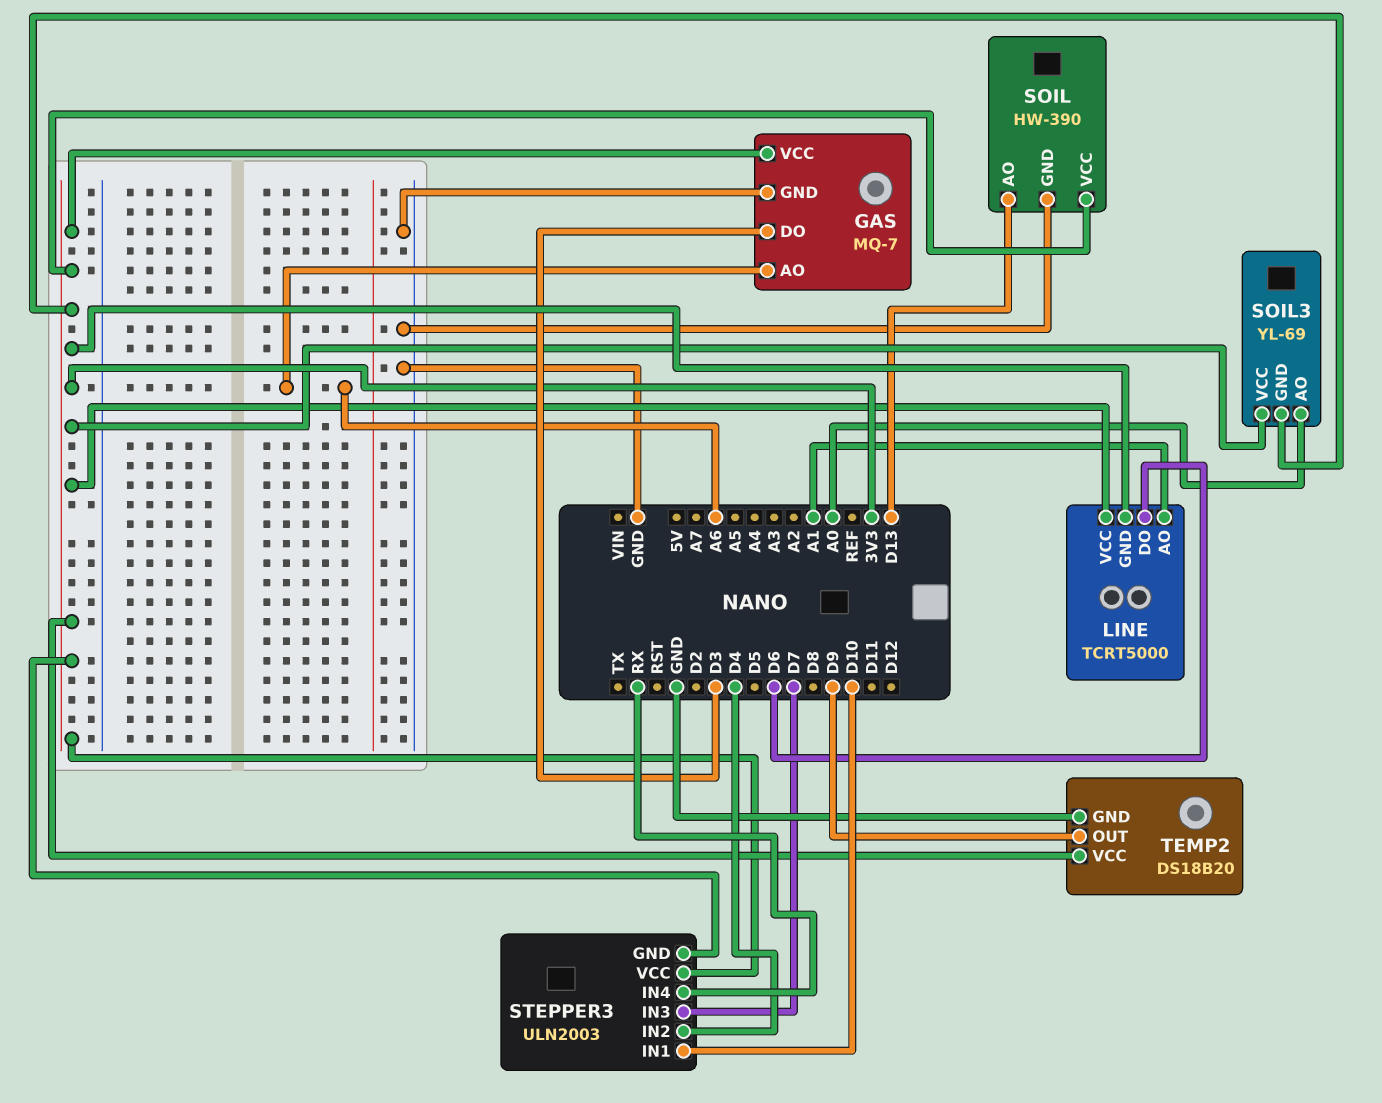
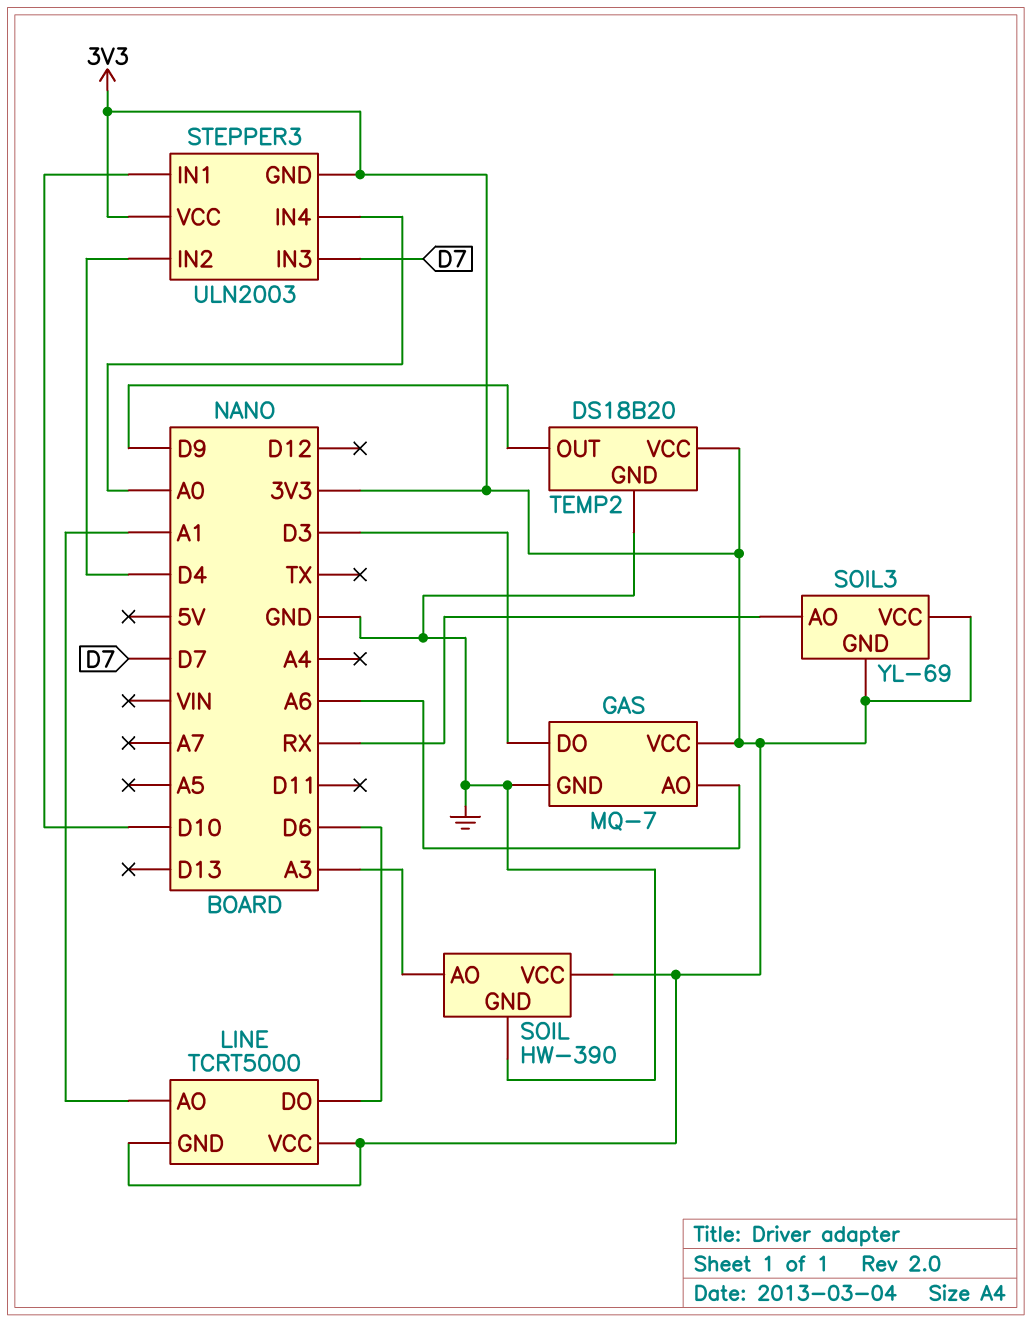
SOIL pin AO: D13 -> A3
SOIL3 pin AO: A0 -> RX
STEPPER3 pin IN4: RX -> A0

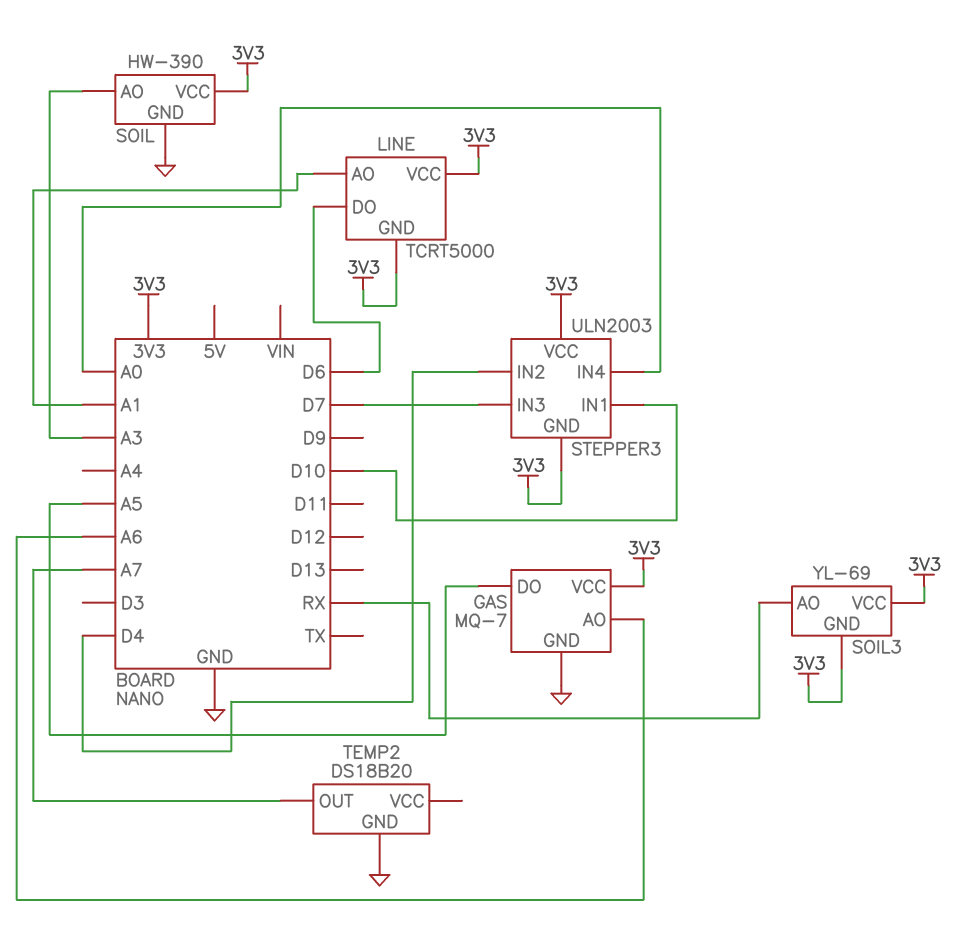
GAS pin DO: D3 -> A5
TEMP2 pin OUT: D9 -> A7
TEMP2 pin VCC: 3V3 -> none

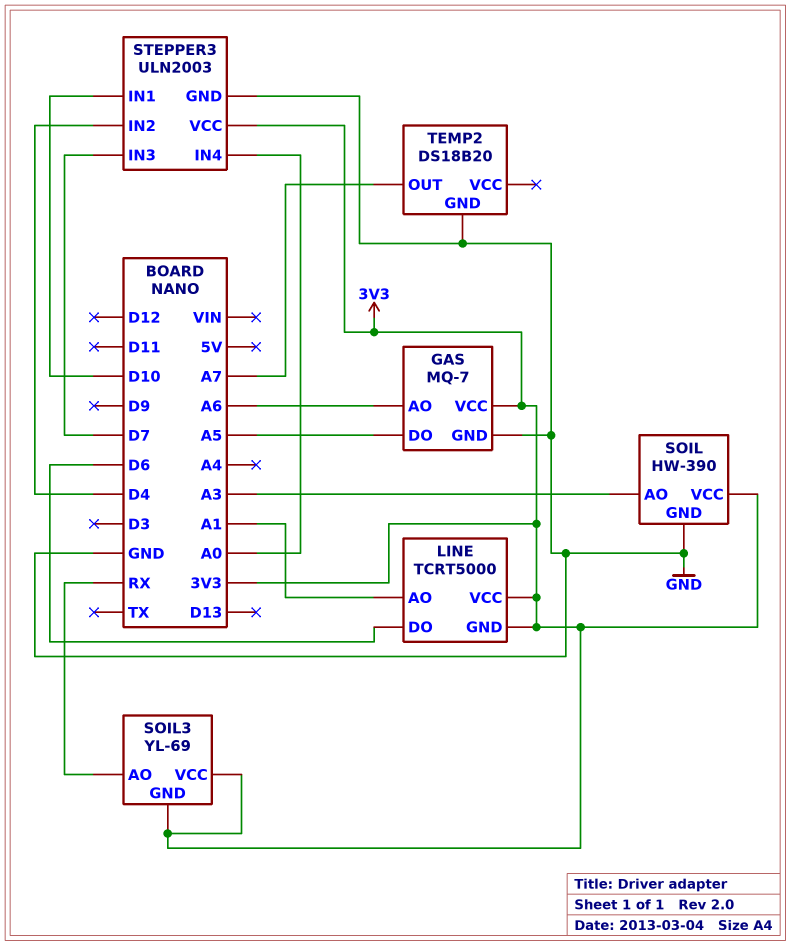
STEPPER3 pin GND: 3V3 -> GND

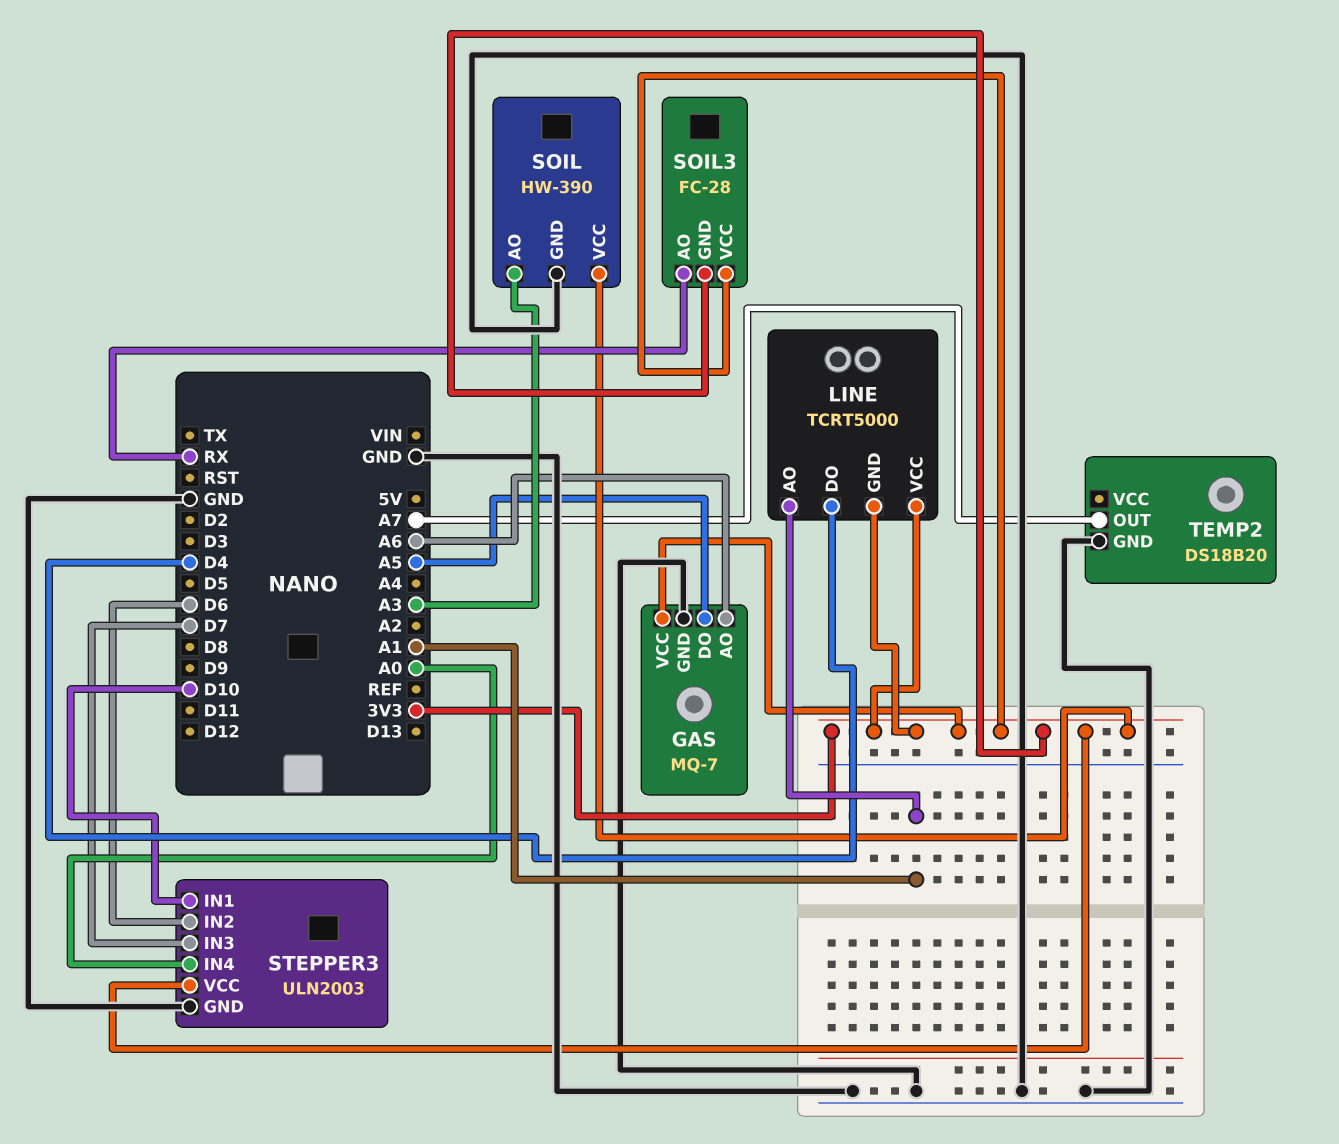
LINE pin DO: D6 -> D4
SOIL3: YL-69 -> FC-28
STEPPER3 pin IN2: D4 -> D6

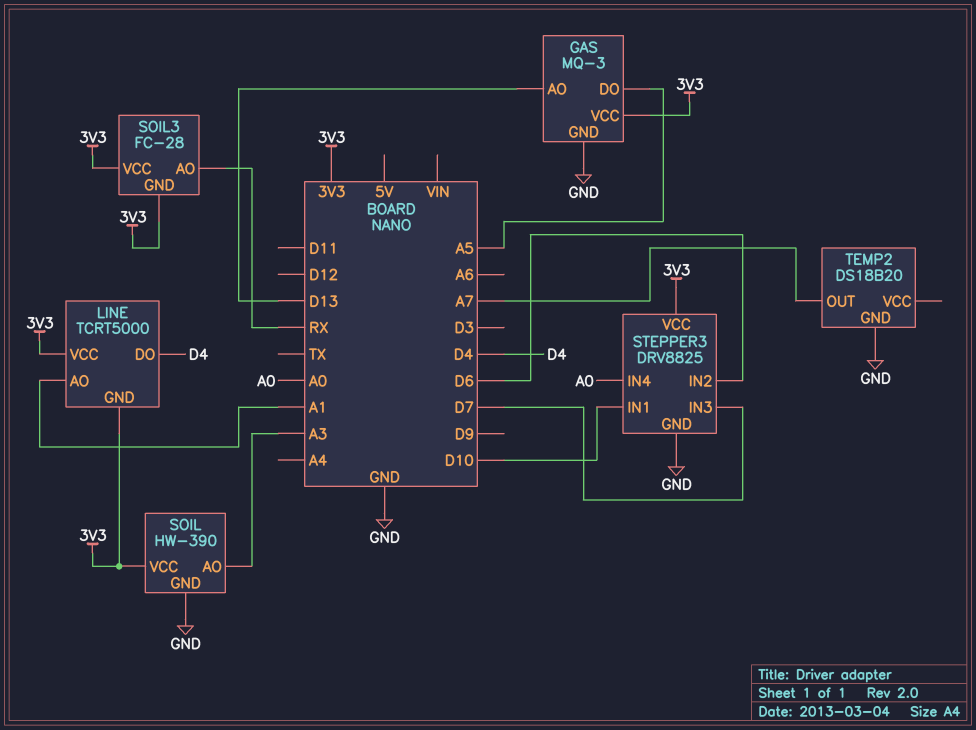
GAS: MQ-7 -> MQ-3
GAS pin AO: A6 -> D13
STEPPER3: ULN2003 -> DRV8825

